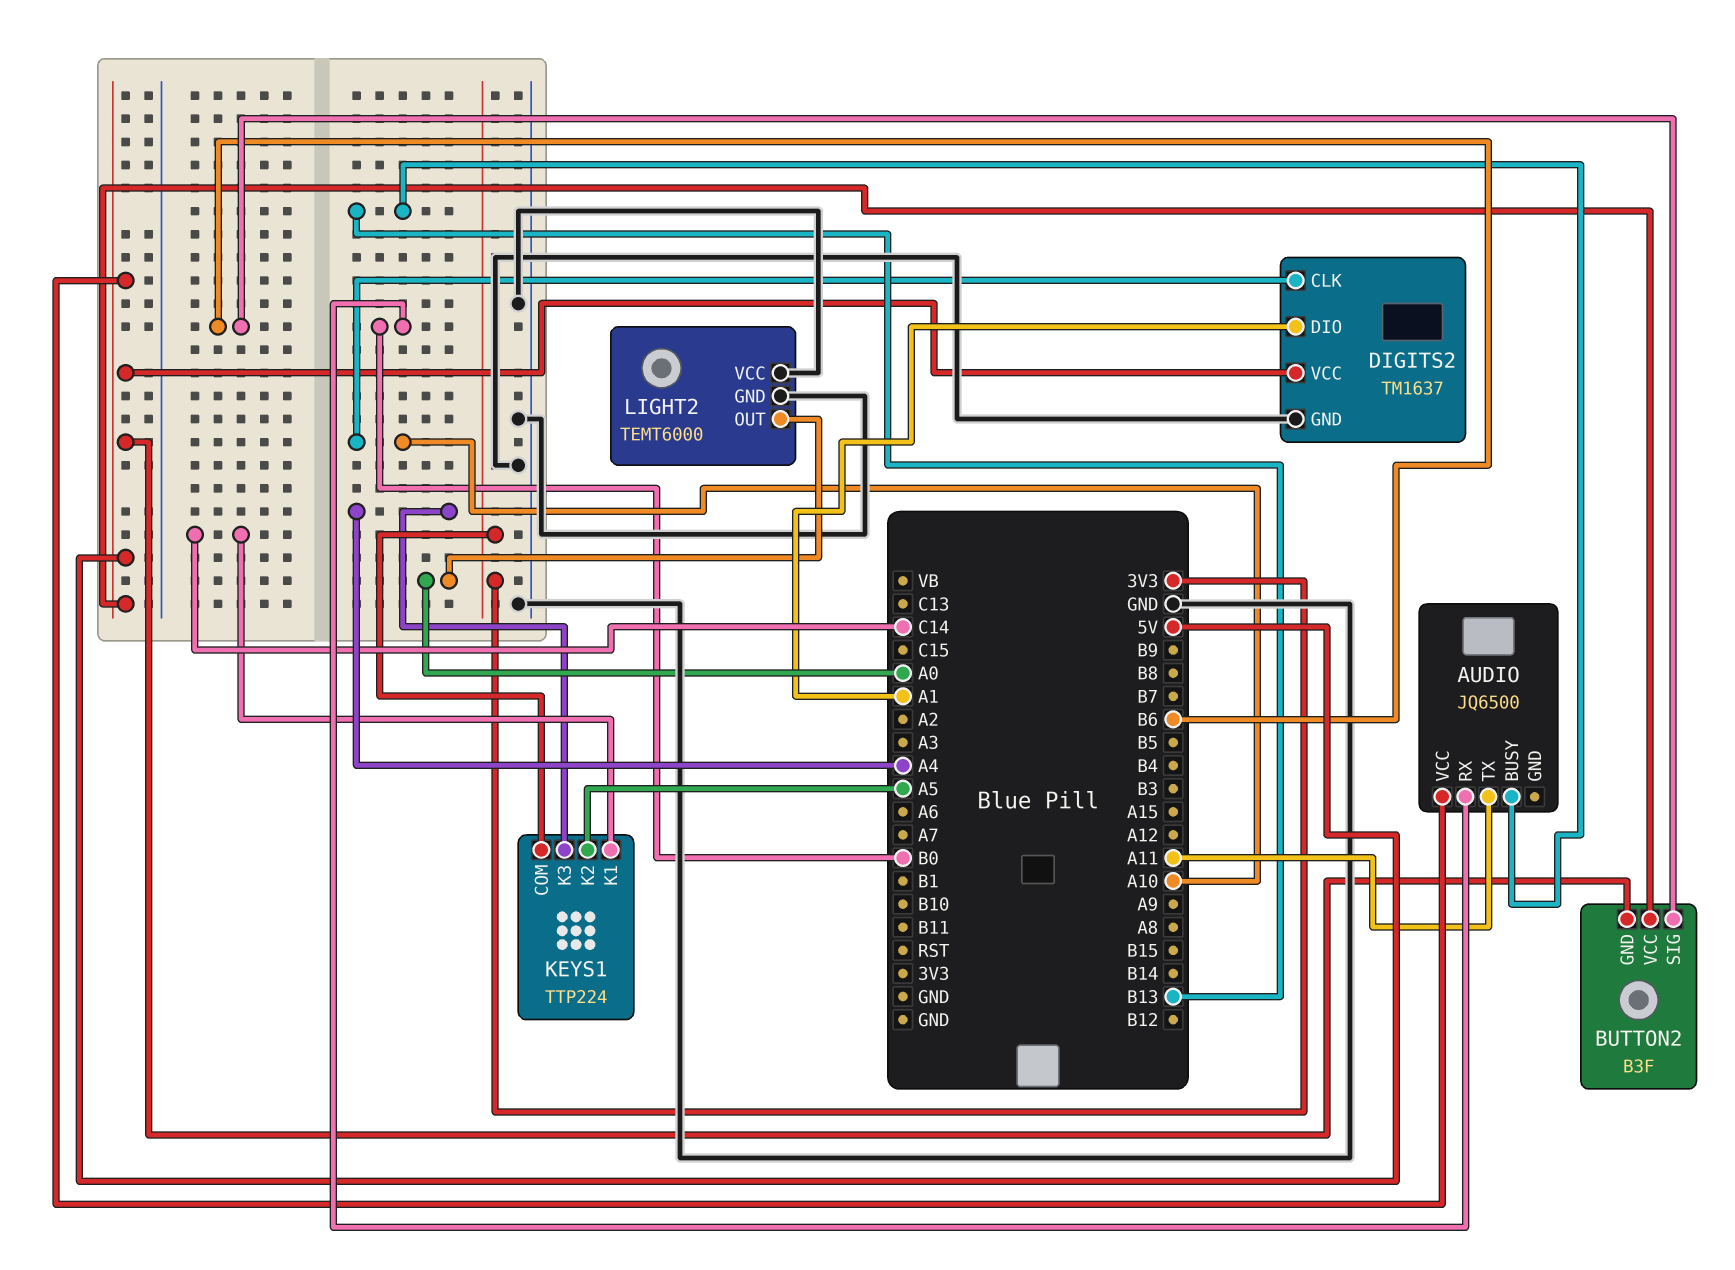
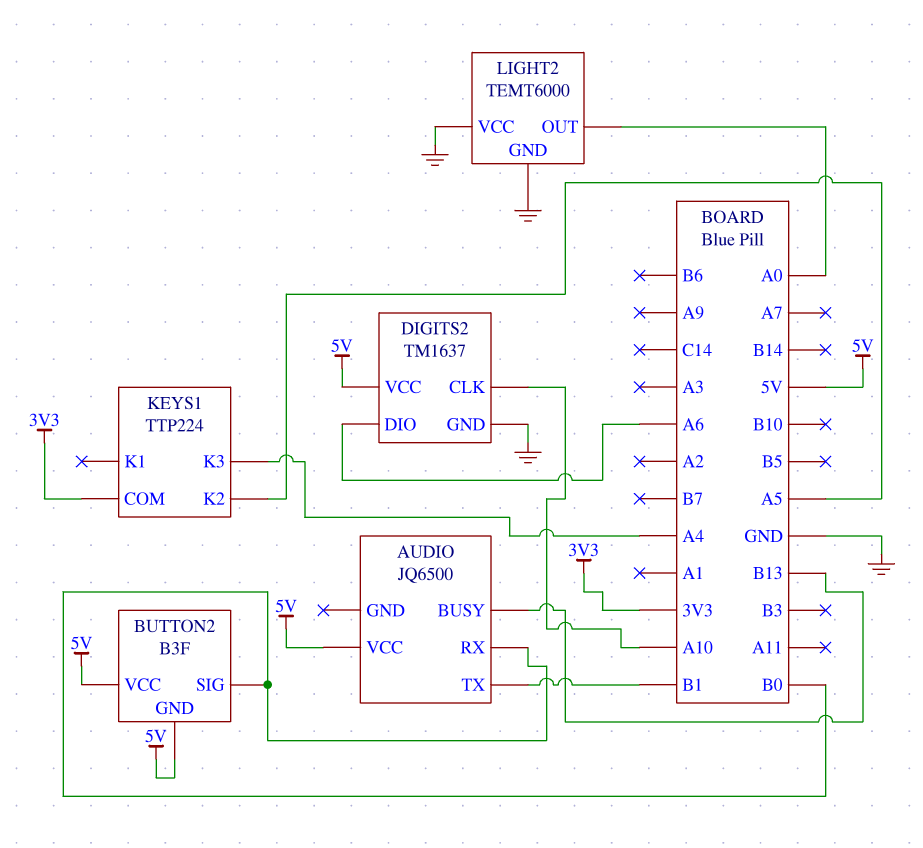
AUDIO pin TX: A11 -> B1
BUTTON2 pin SIG: B6 -> B0
DIGITS2 pin DIO: A1 -> A6
KEYS1 pin K1: C14 -> none

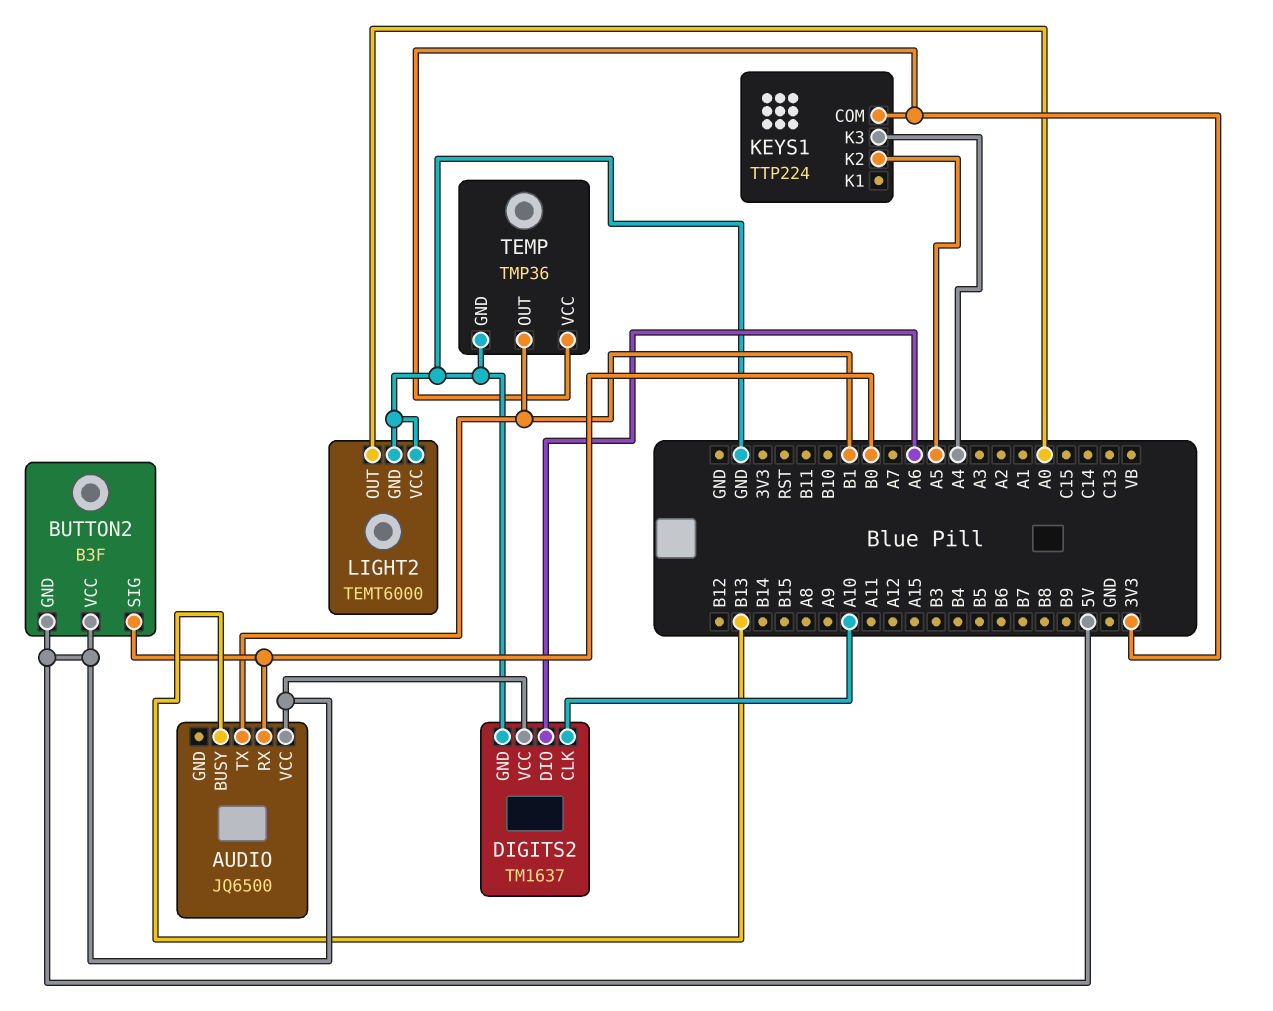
TEMP: none -> TMP36
TEMP pin GND: none -> GND
TEMP pin OUT: none -> B1
TEMP pin VCC: none -> 3V3

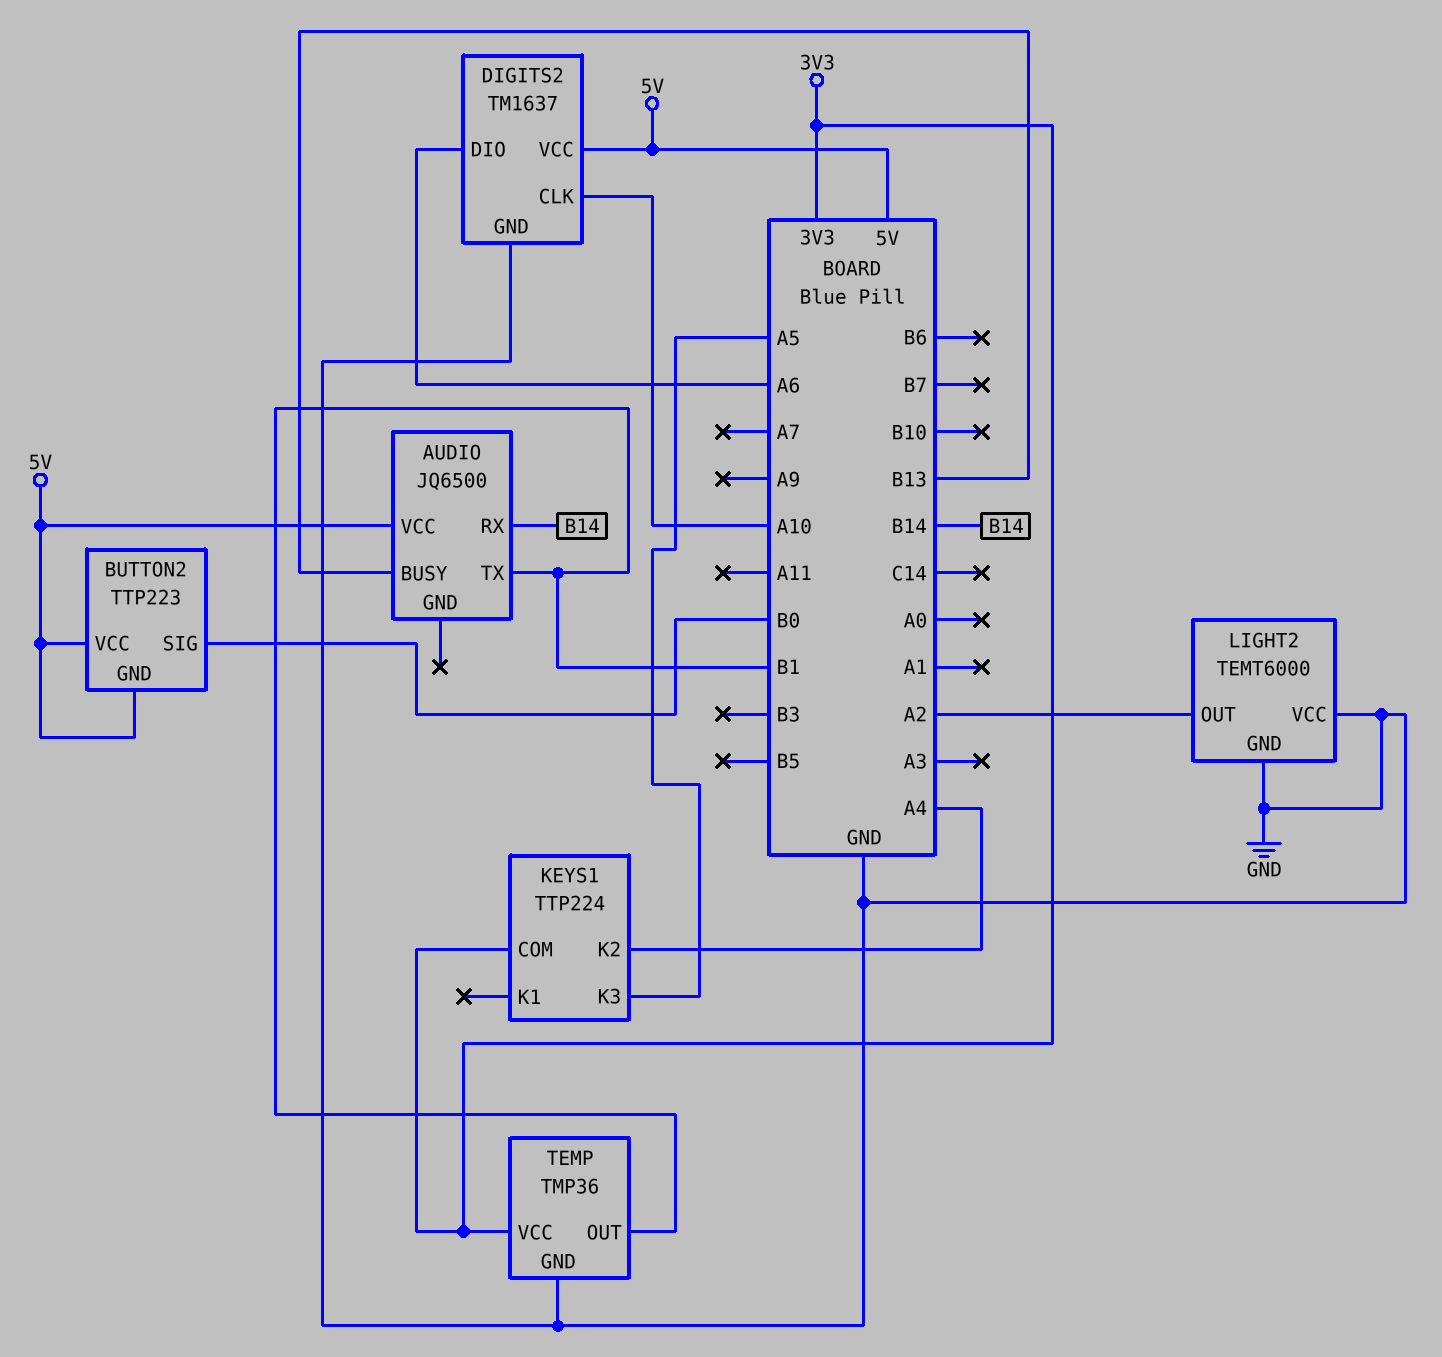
AUDIO pin RX: B0 -> B14
BUTTON2: B3F -> TTP223
KEYS1 pin K2: A5 -> A4
KEYS1 pin K3: A4 -> A5
LIGHT2 pin OUT: A0 -> A2

